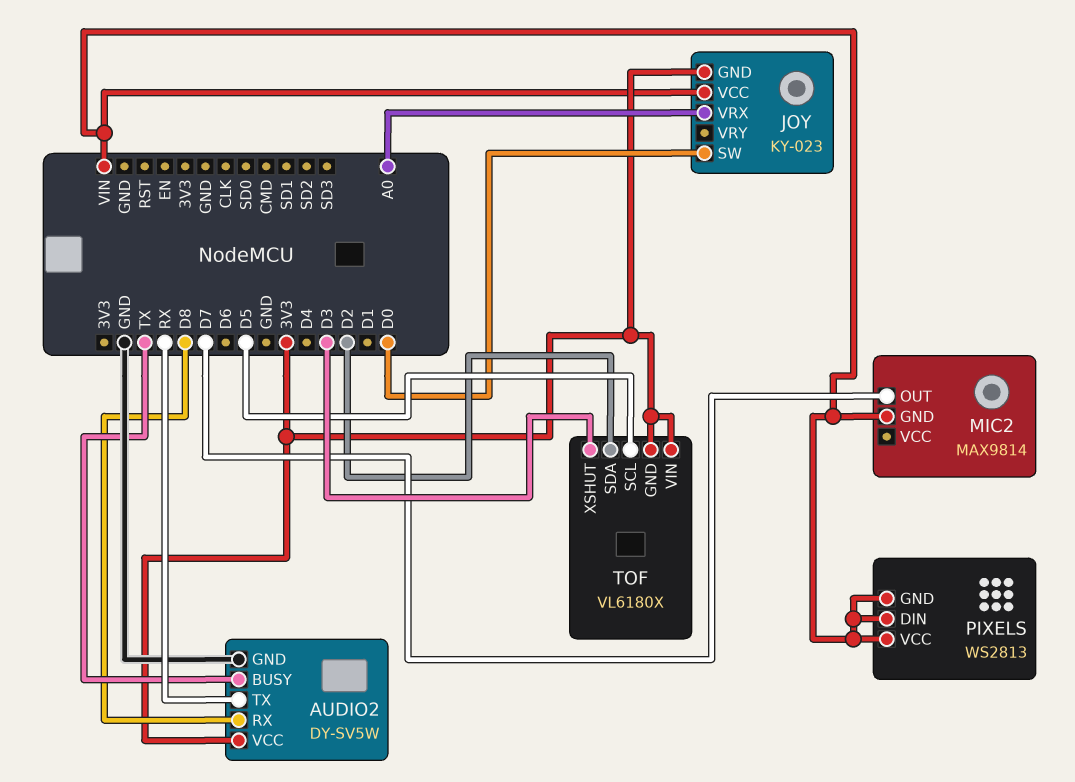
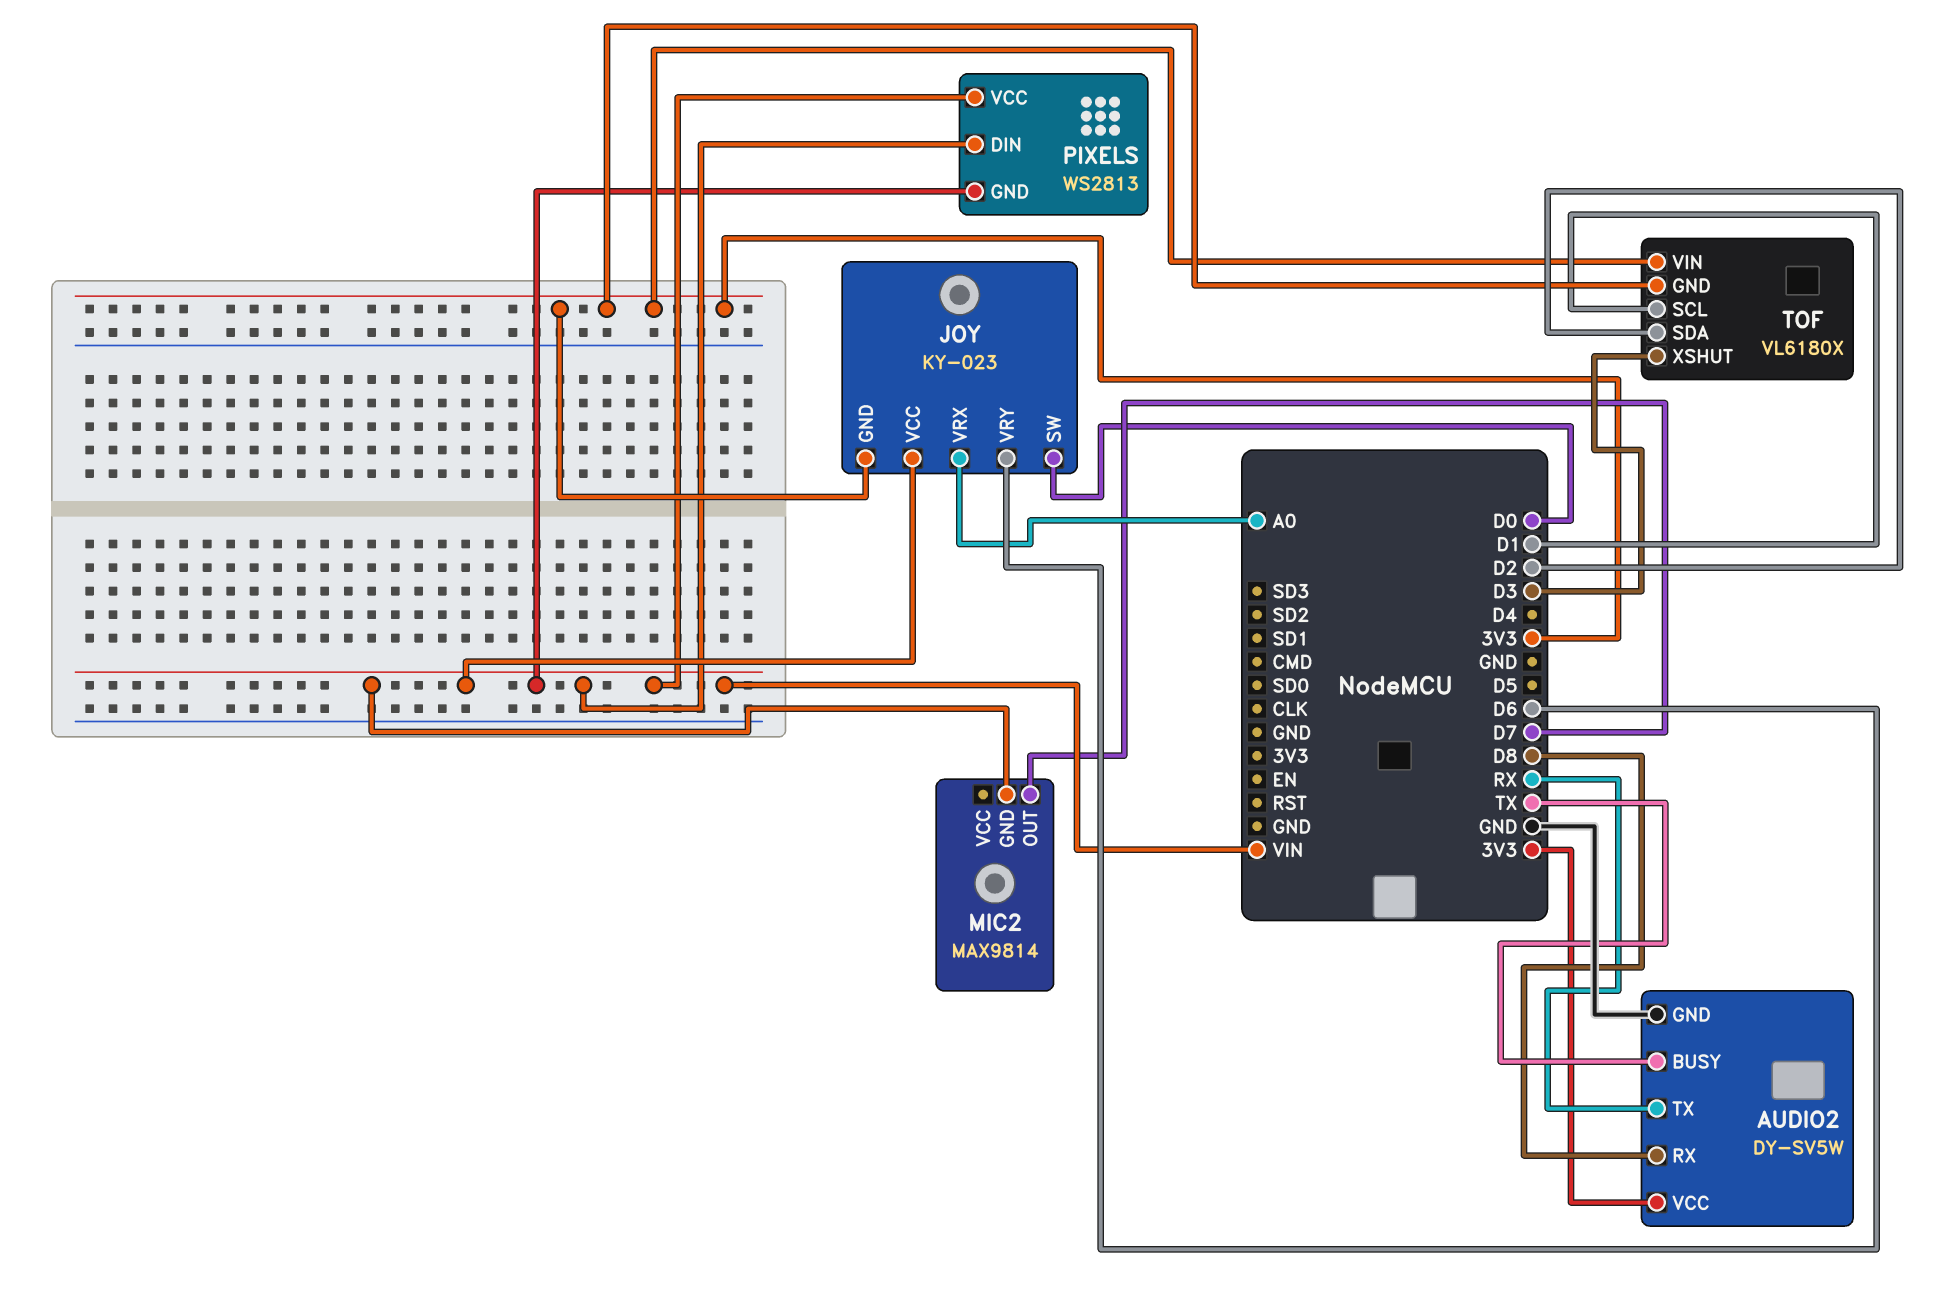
JOY pin VRY: none -> D6
TOF pin SCL: D5 -> D1

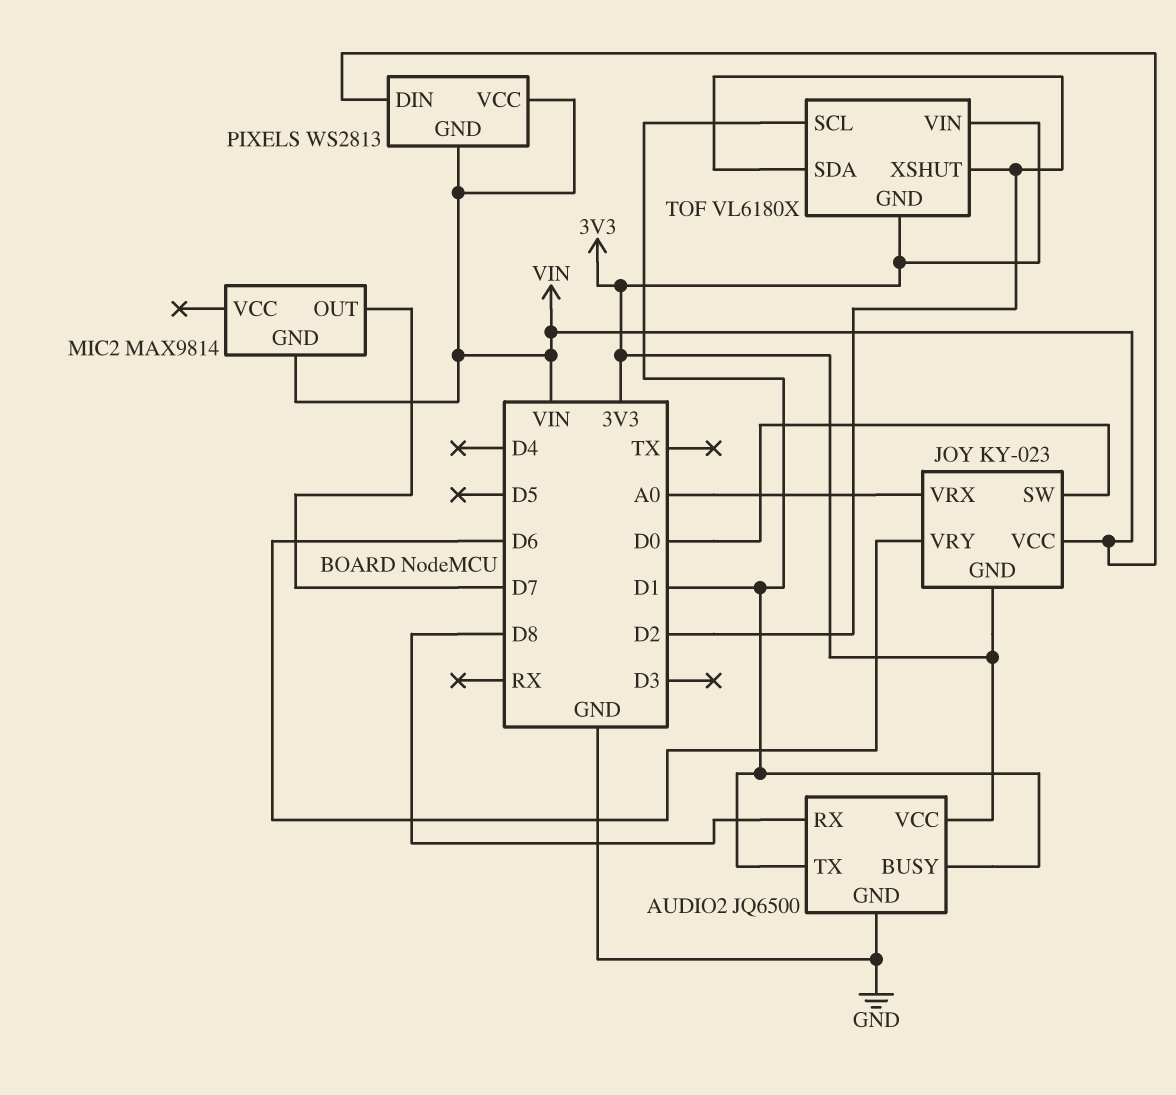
AUDIO2: DY-SV5W -> JQ6500
AUDIO2 pin BUSY: TX -> D1
AUDIO2 pin TX: RX -> D1
TOF pin XSHUT: D3 -> D2

